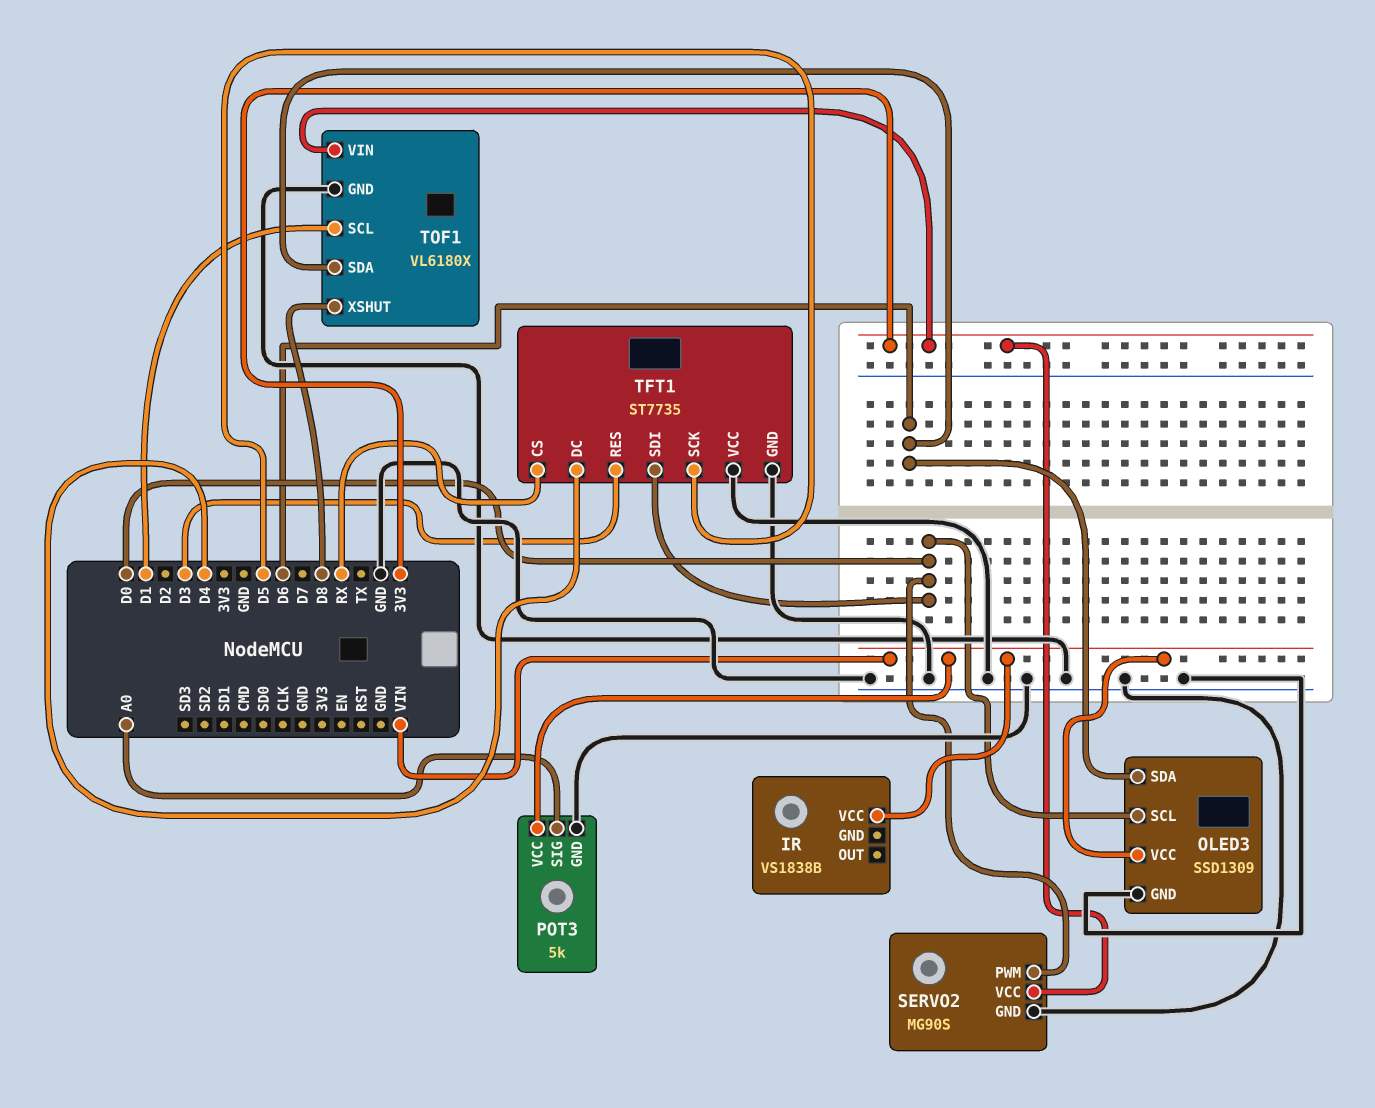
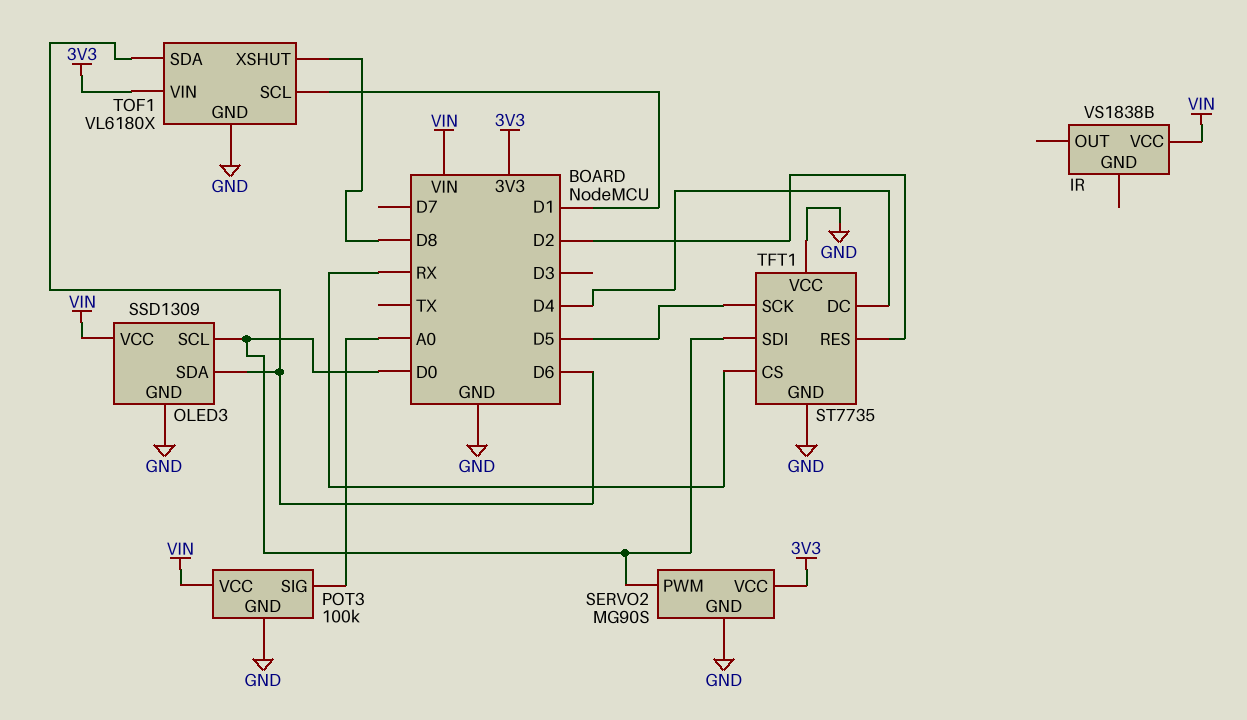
POT3: 5k -> 100k
TFT1 pin RES: D3 -> D2

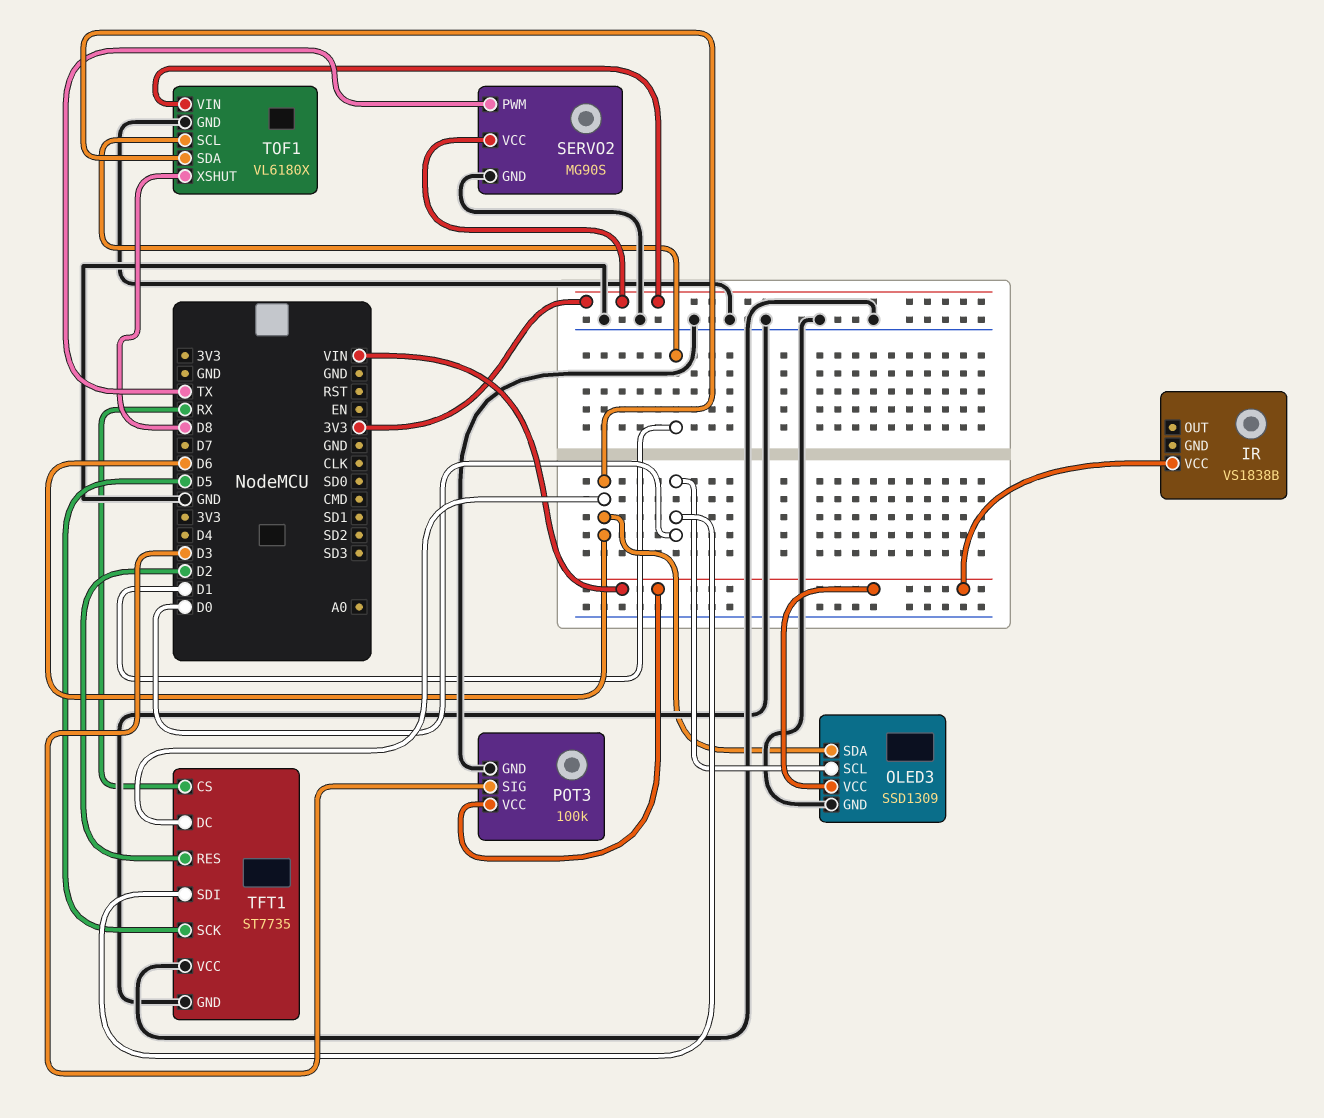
POT3 pin SIG: A0 -> D3
SERVO2 pin PWM: D0 -> TX
TFT1 pin DC: D4 -> D6

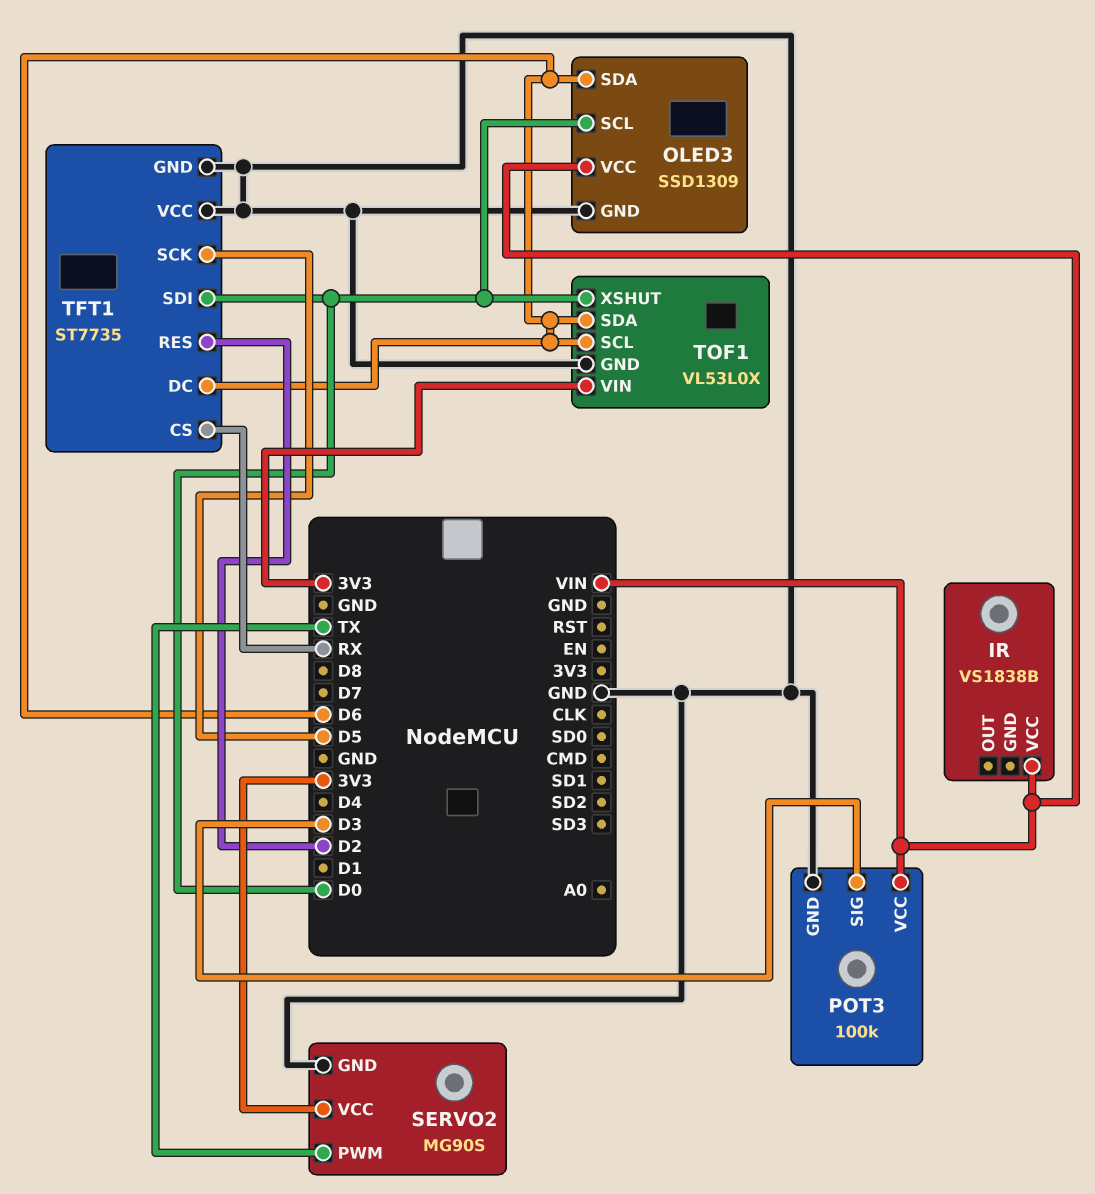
TOF1: VL6180X -> VL53L0X
TOF1 pin SCL: D1 -> D6
TOF1 pin XSHUT: D8 -> D0

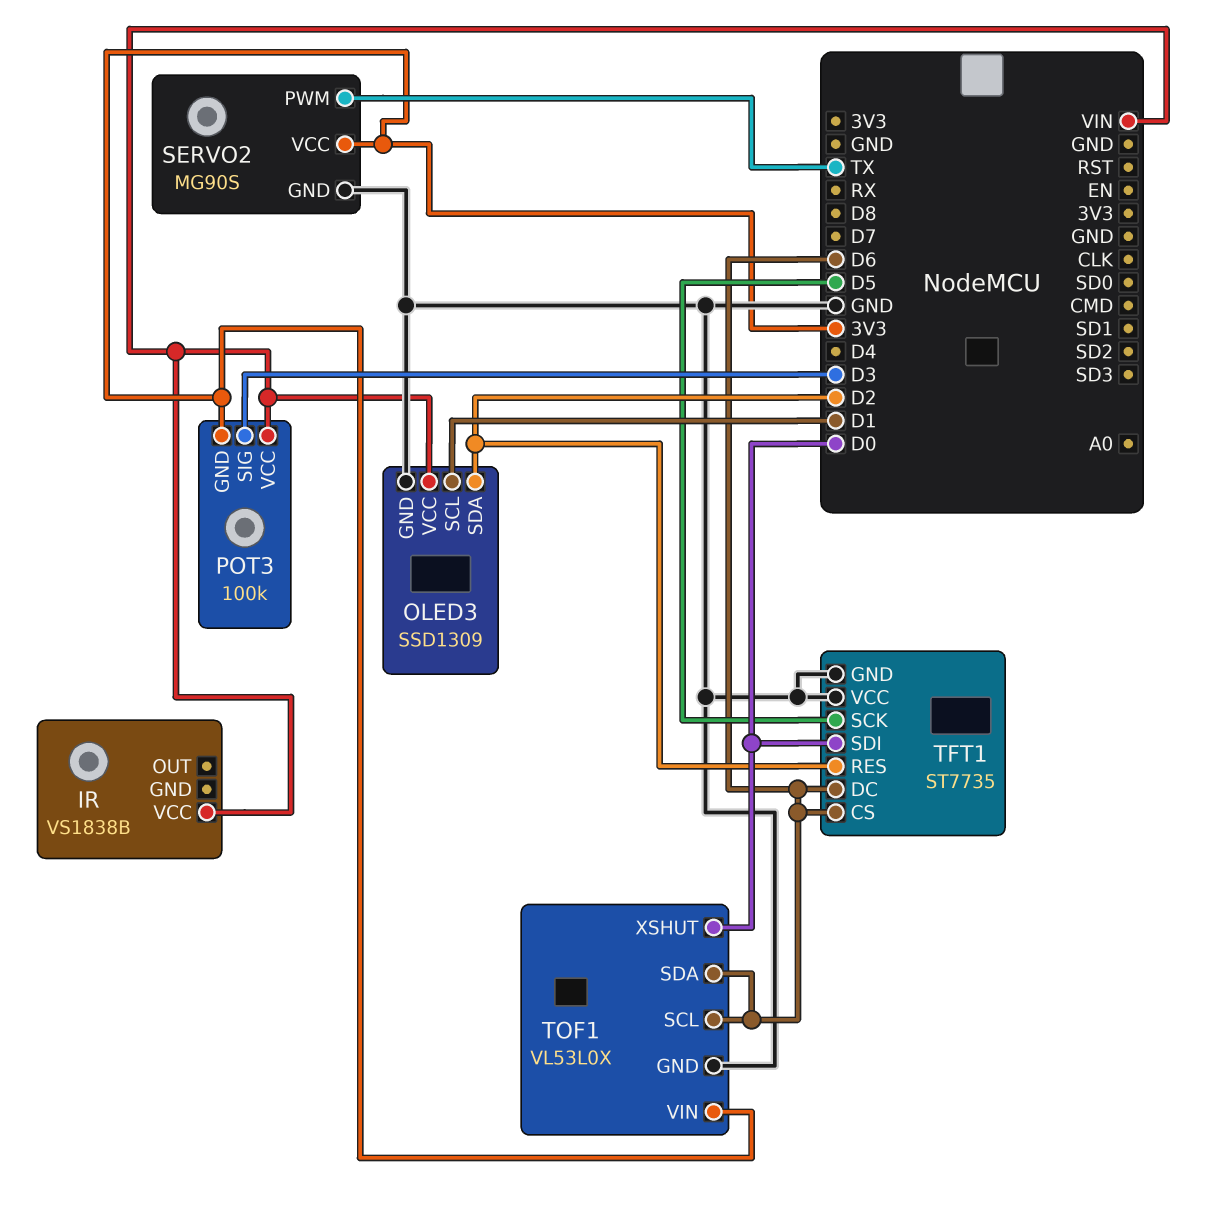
OLED3 pin SCL: D0 -> D1
OLED3 pin SDA: D6 -> D2
POT3 pin GND: GND -> 3V3
TFT1 pin CS: RX -> D6

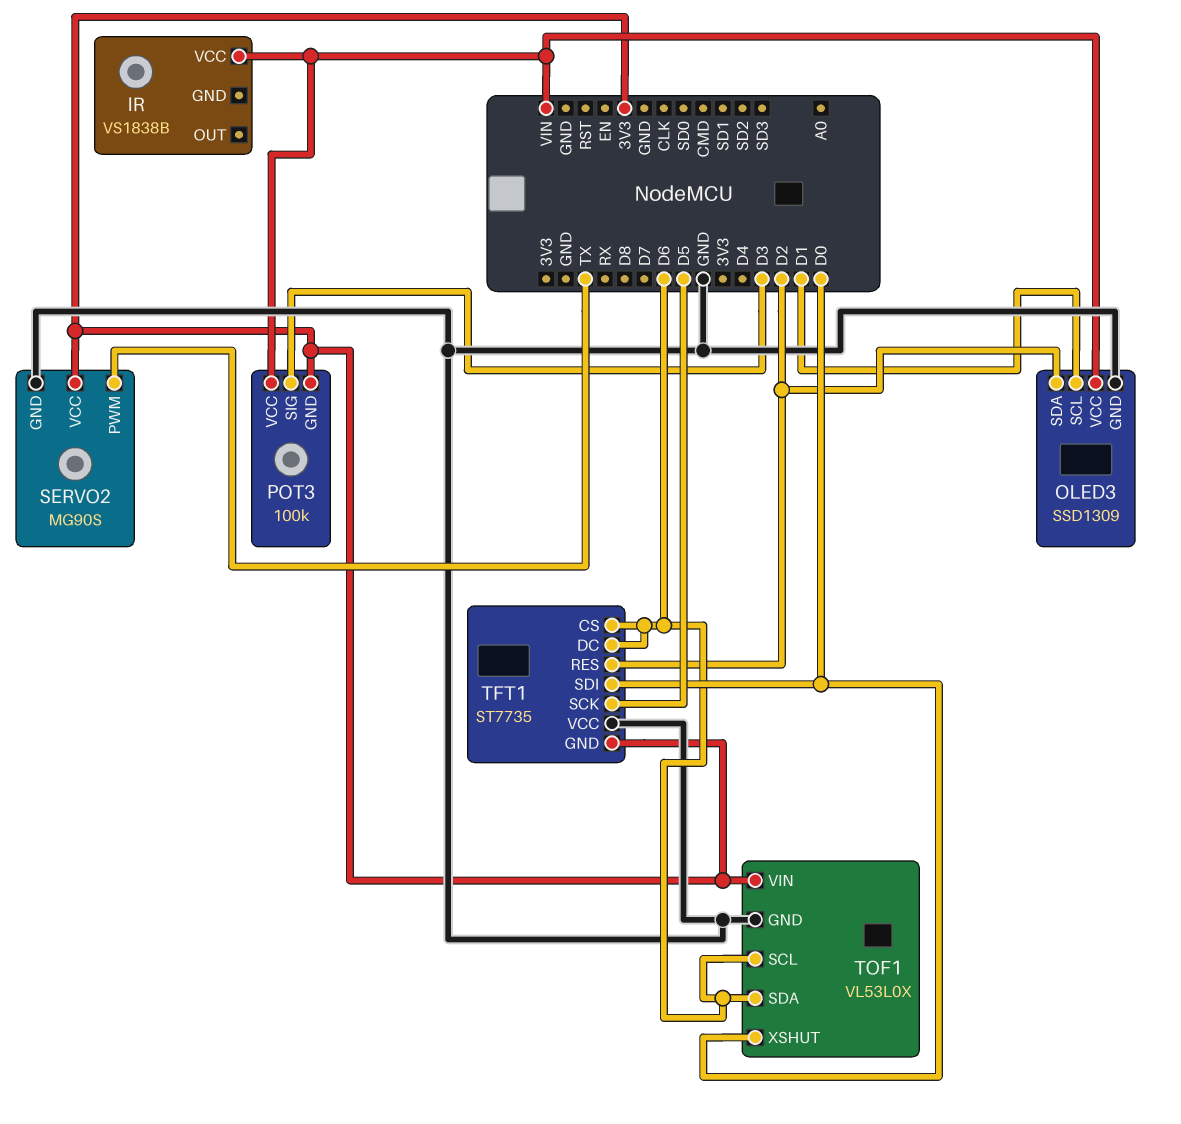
TFT1 pin GND: GND -> 3V3

